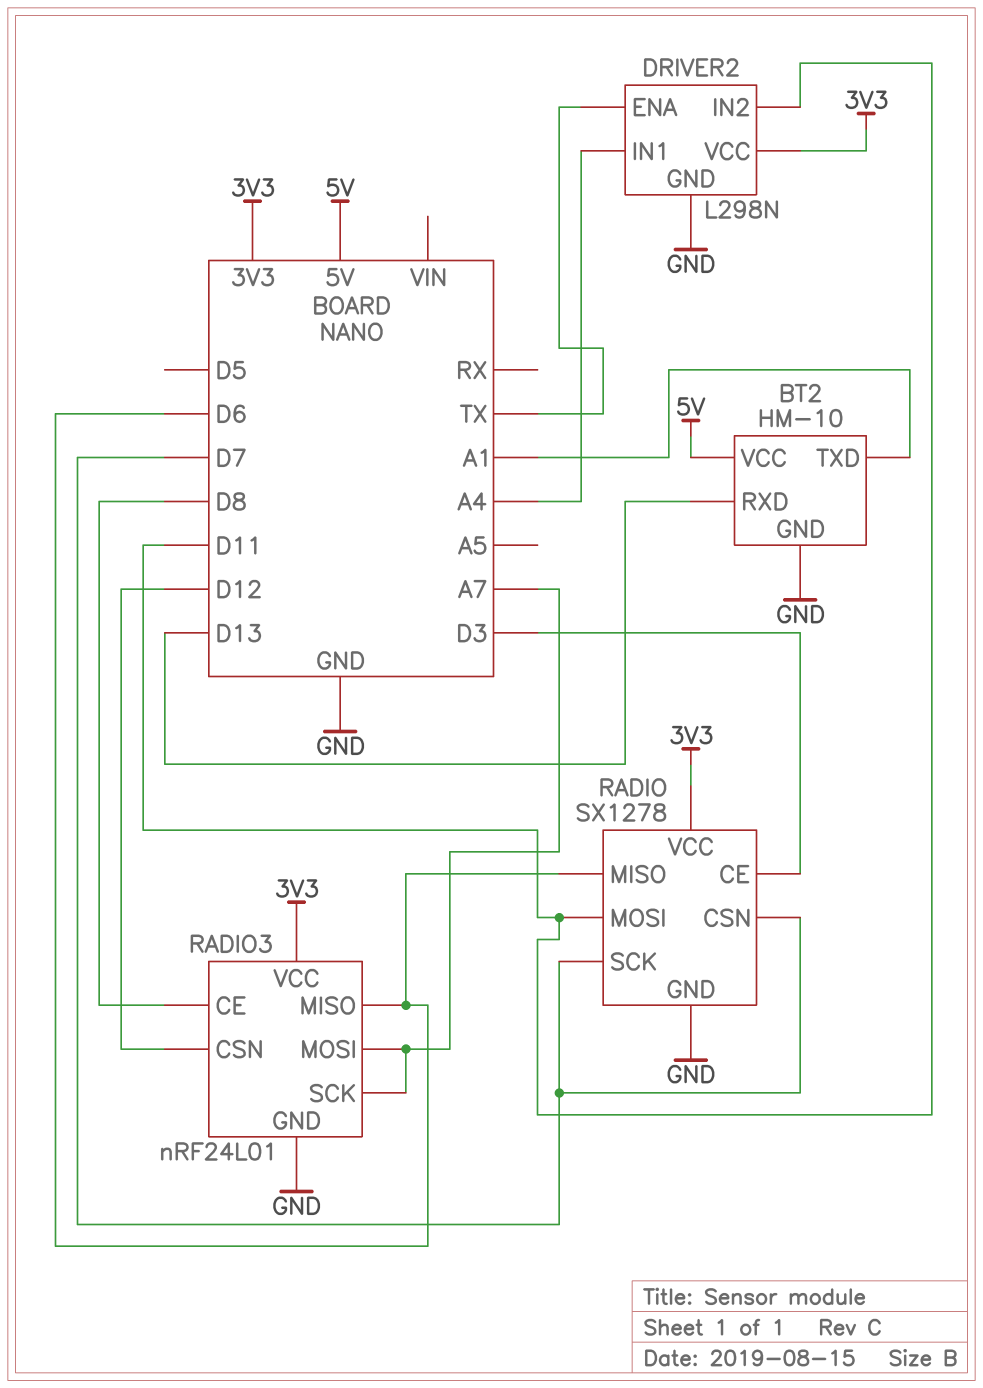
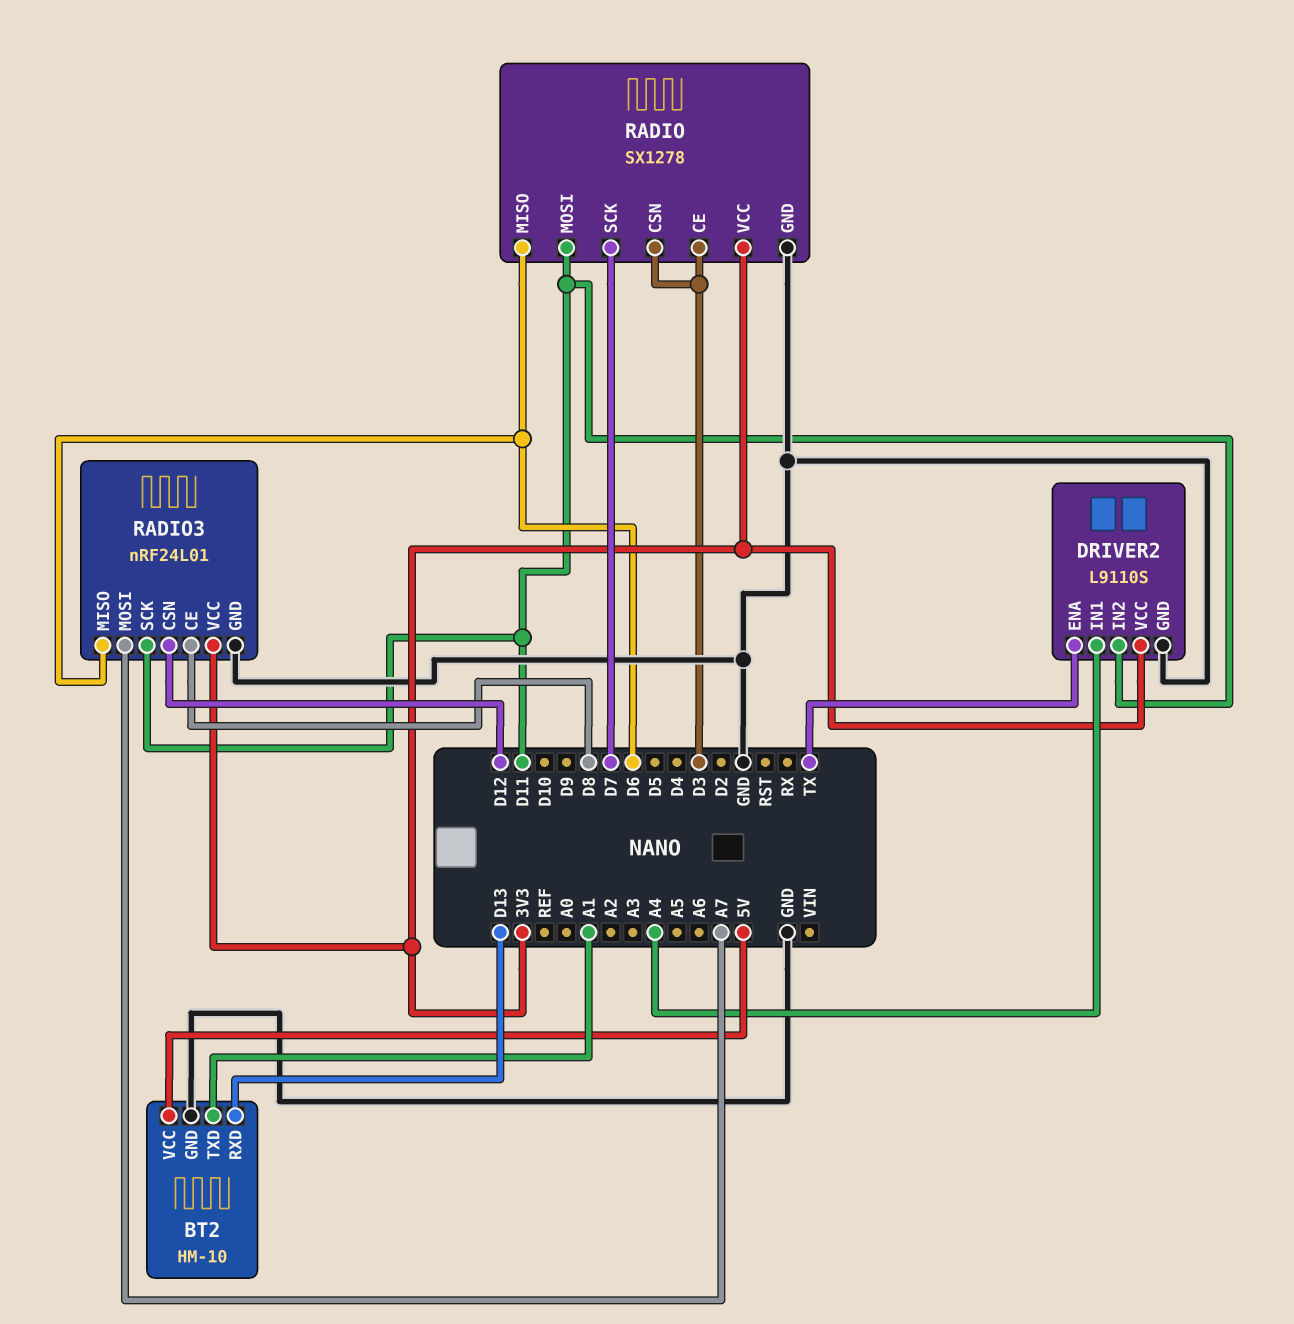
DRIVER2: L298N -> L9110S
RADIO pin CSN: D7 -> D3
RADIO3 pin SCK: A7 -> D11

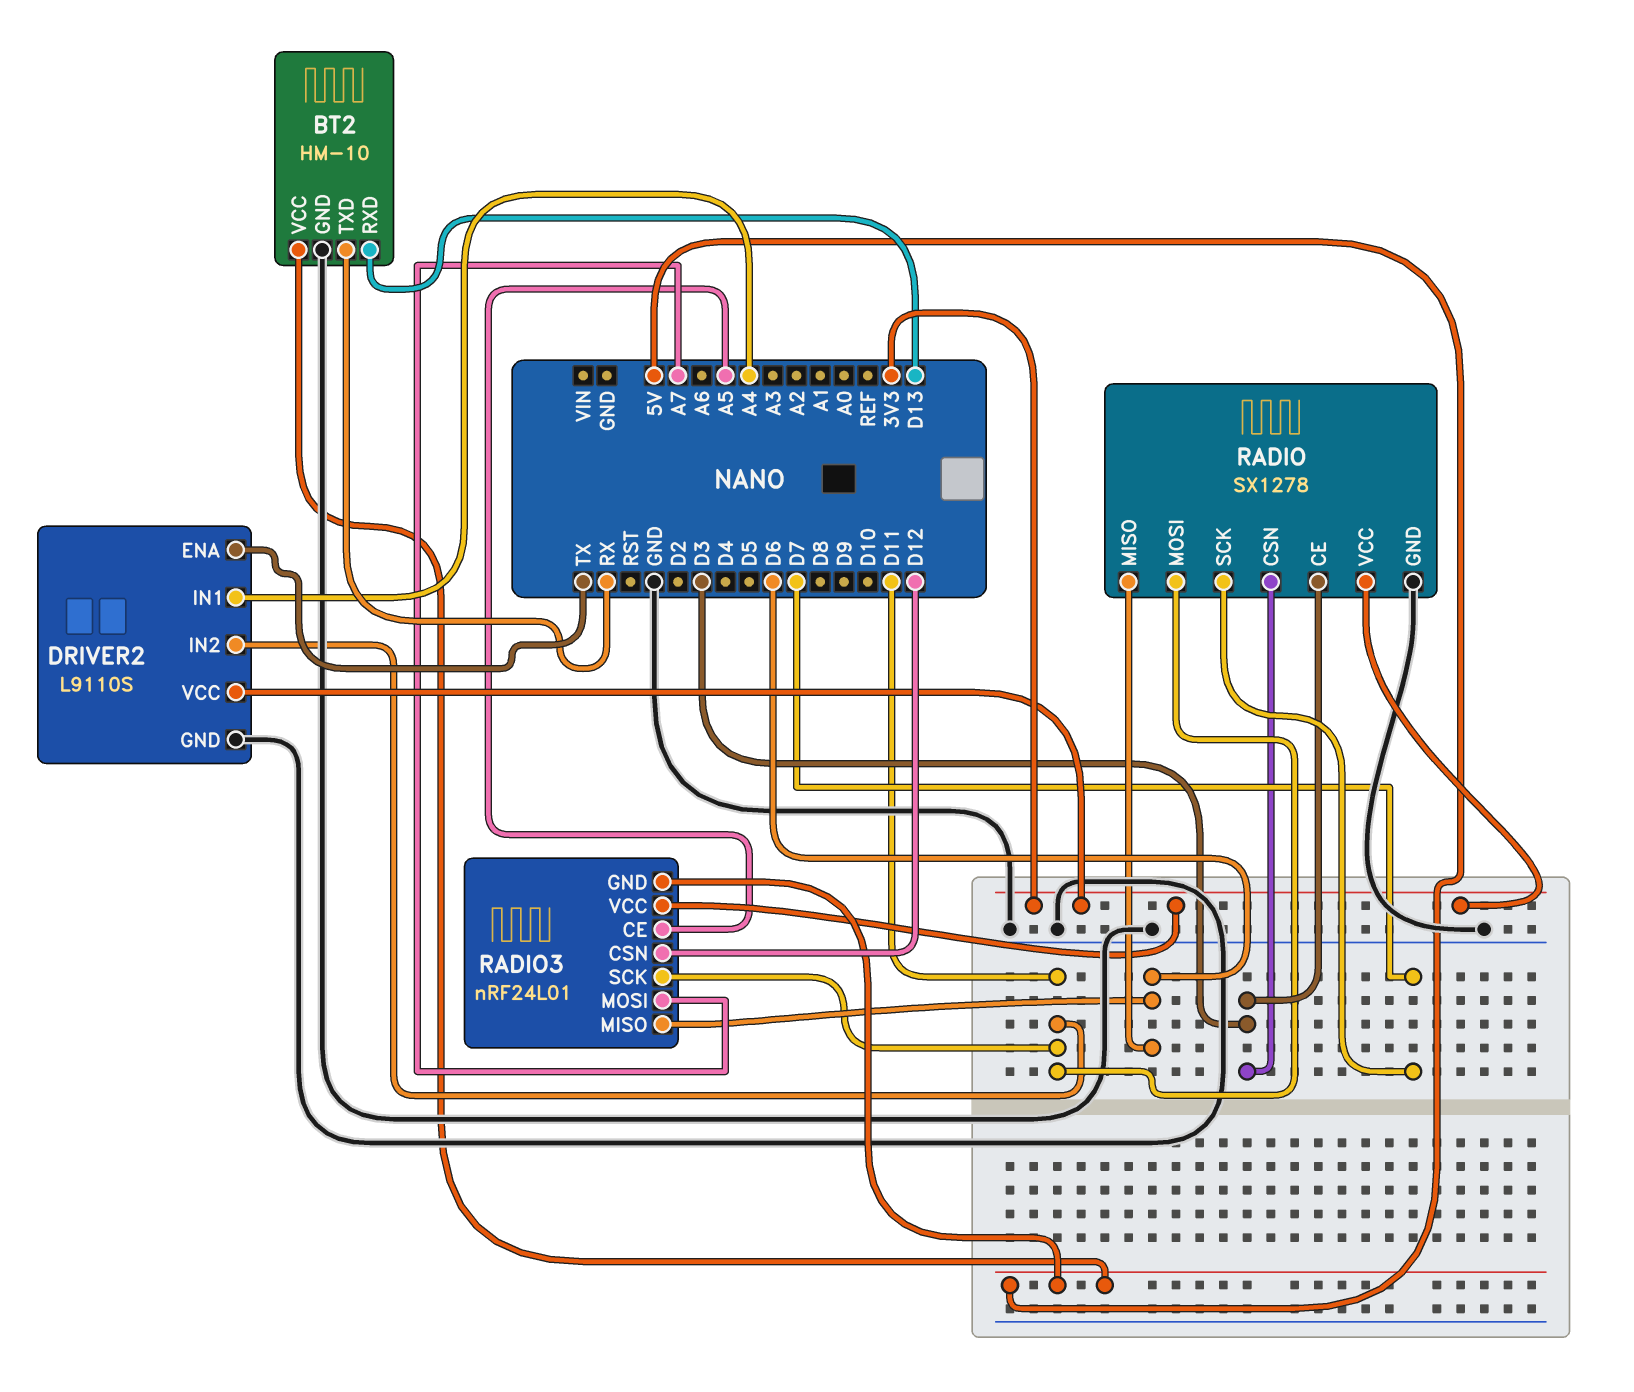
BT2 pin TXD: A1 -> RX
RADIO3 pin CE: D8 -> A5
RADIO3 pin GND: GND -> 5V

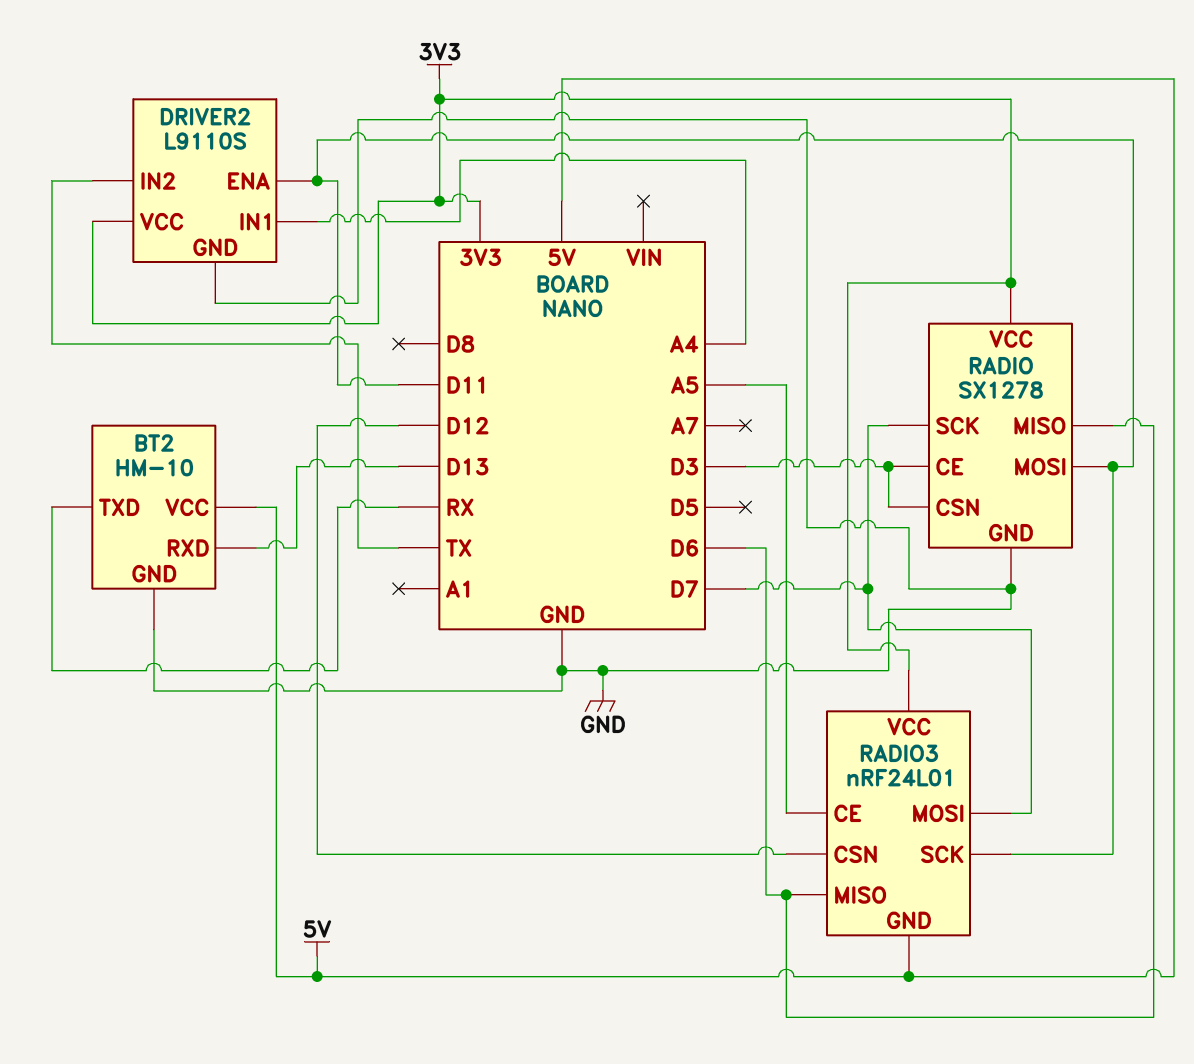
DRIVER2 pin ENA: TX -> D11
DRIVER2 pin IN2: D11 -> TX
RADIO3 pin MOSI: A7 -> D7

